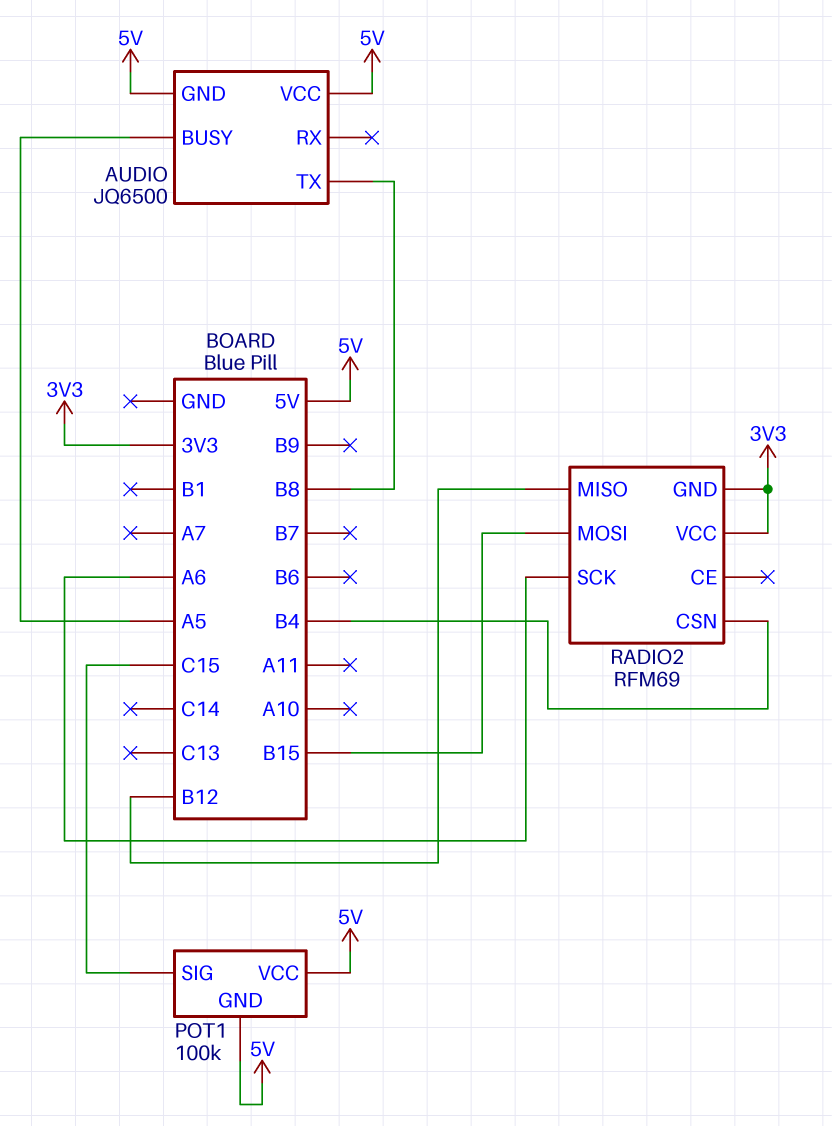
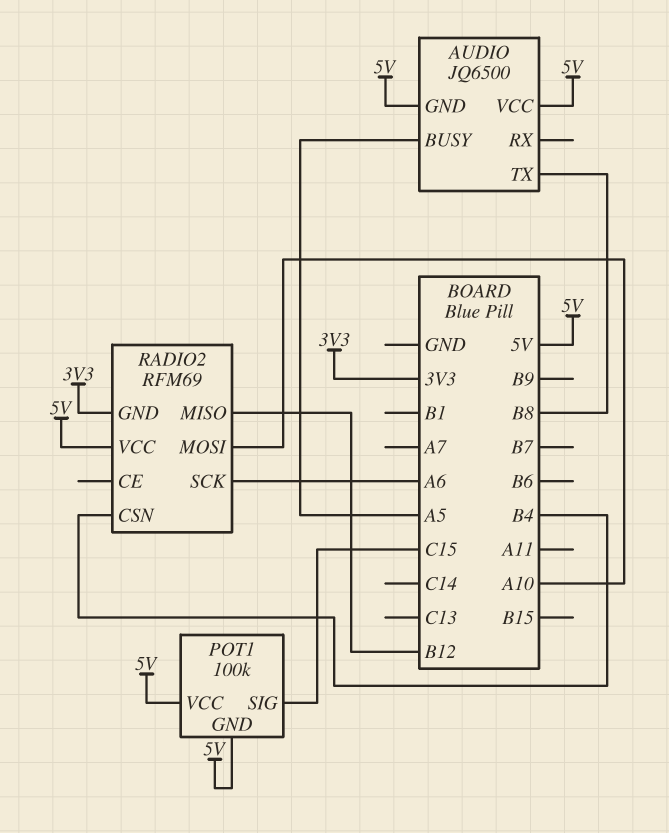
RADIO2 pin MOSI: B15 -> A10
RADIO2 pin VCC: 3V3 -> 5V

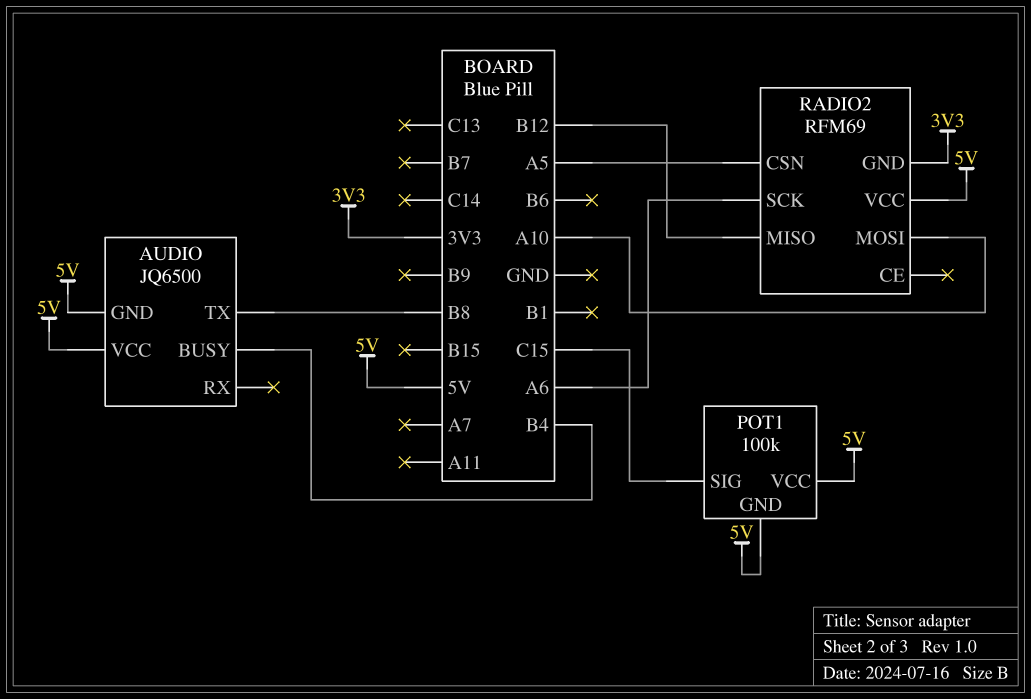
AUDIO pin BUSY: A5 -> B4
RADIO2 pin CSN: B4 -> A5

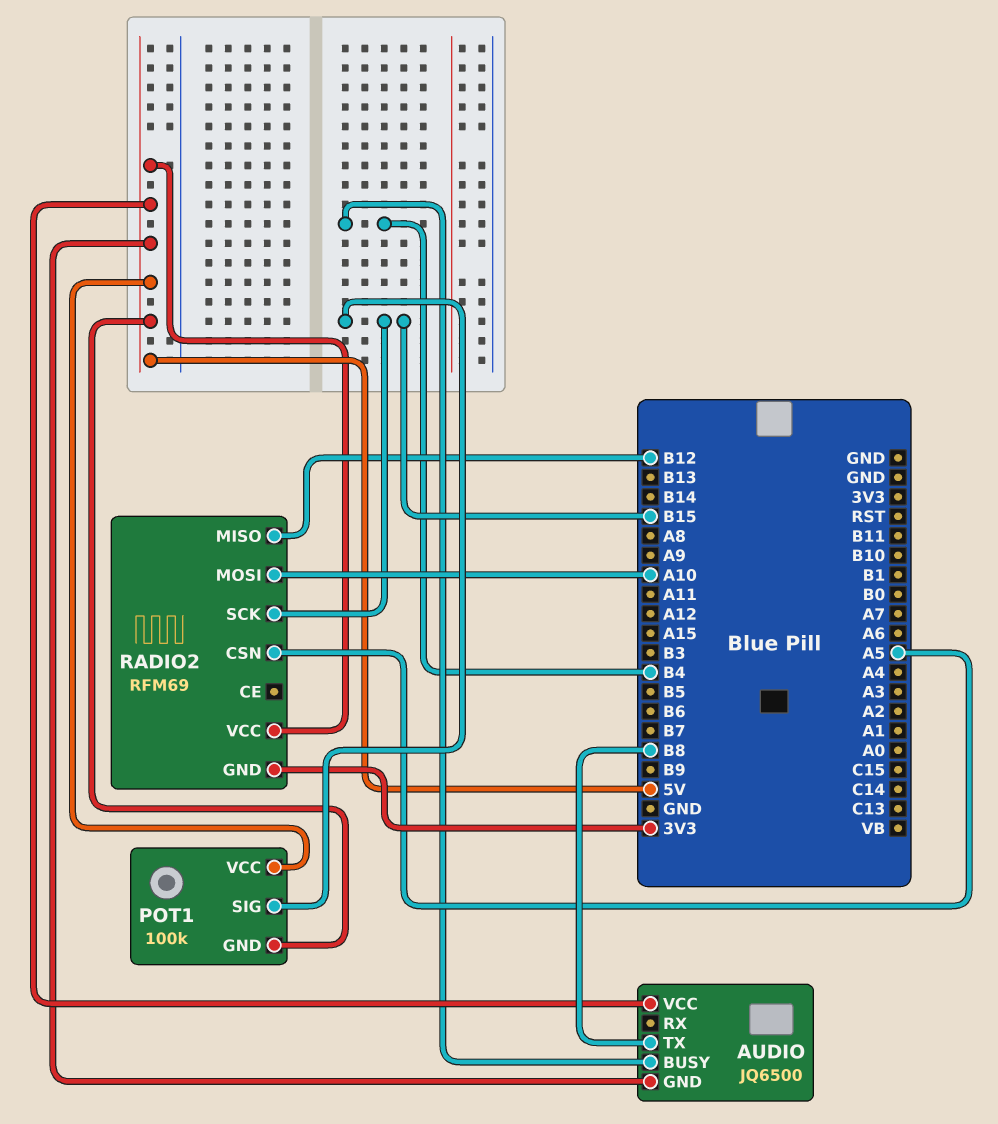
POT1 pin SIG: C15 -> B15
RADIO2 pin SCK: A6 -> B15

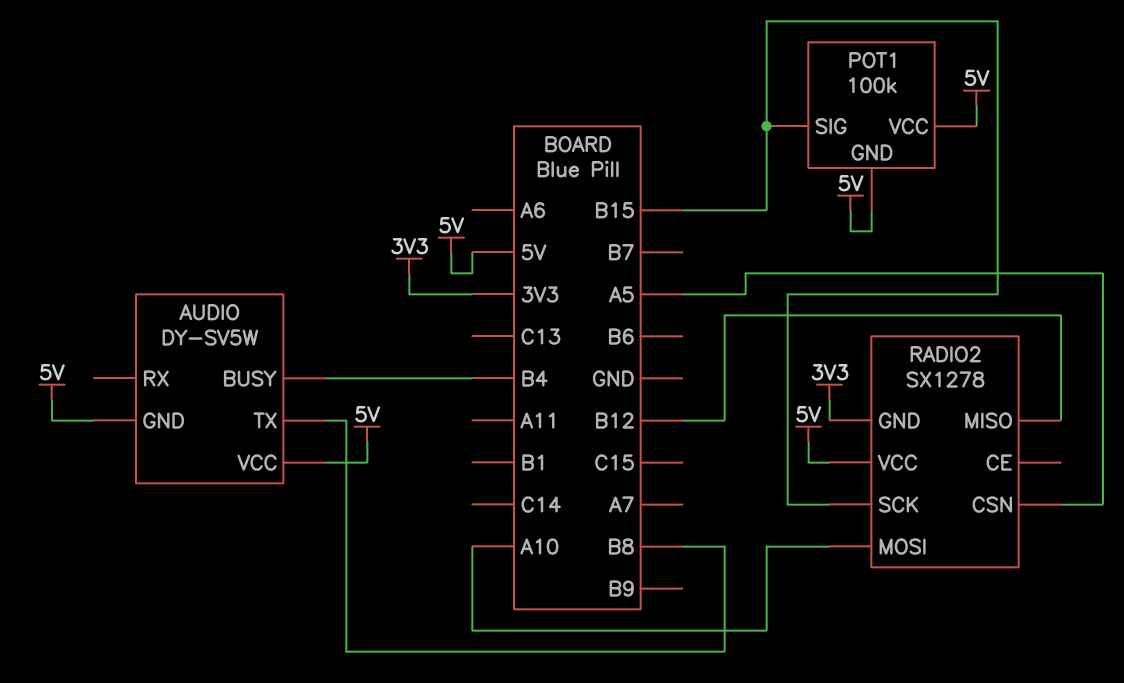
AUDIO: JQ6500 -> DY-SV5W
RADIO2: RFM69 -> SX1278

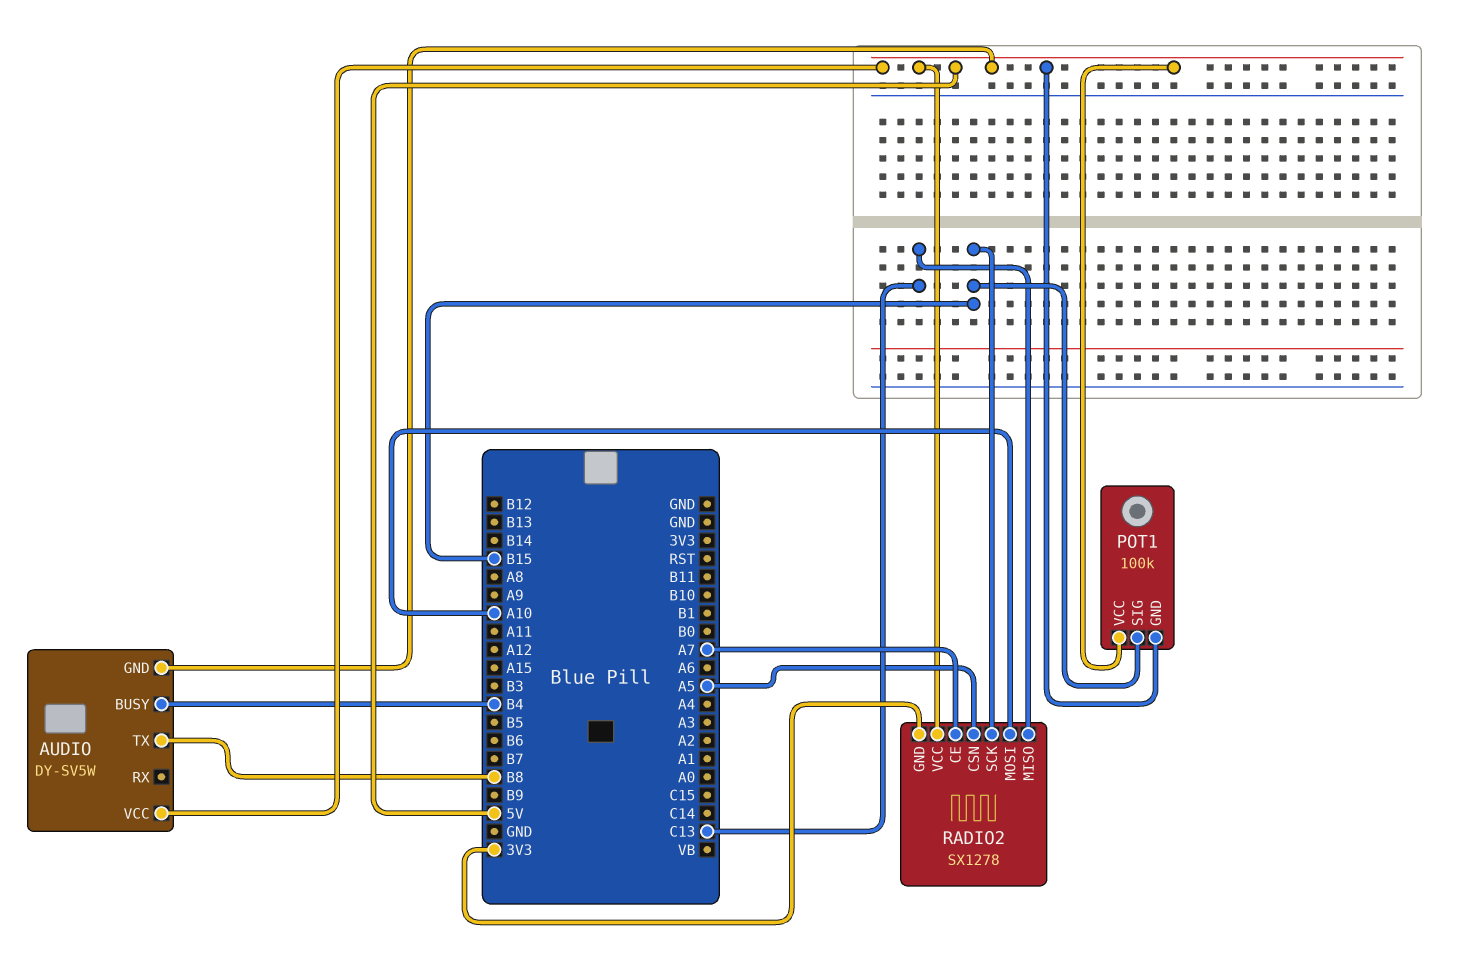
RADIO2 pin CE: none -> A7
RADIO2 pin MISO: B12 -> C13

